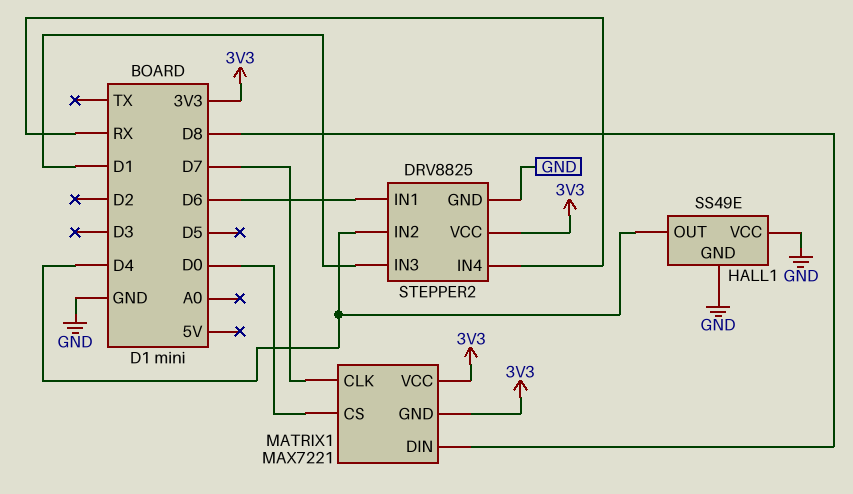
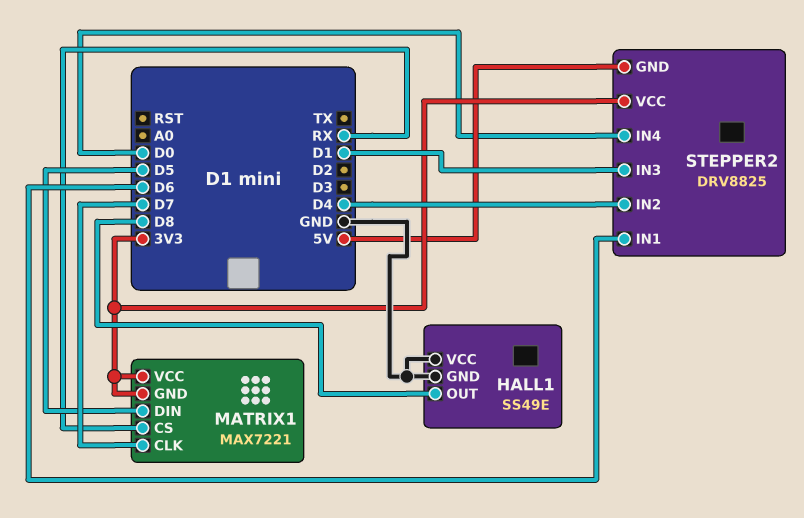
HALL1 pin OUT: D4 -> D8
MATRIX1 pin CS: D0 -> RX
MATRIX1 pin DIN: D8 -> D5
STEPPER2 pin GND: GND -> 5V
STEPPER2 pin IN4: RX -> D0

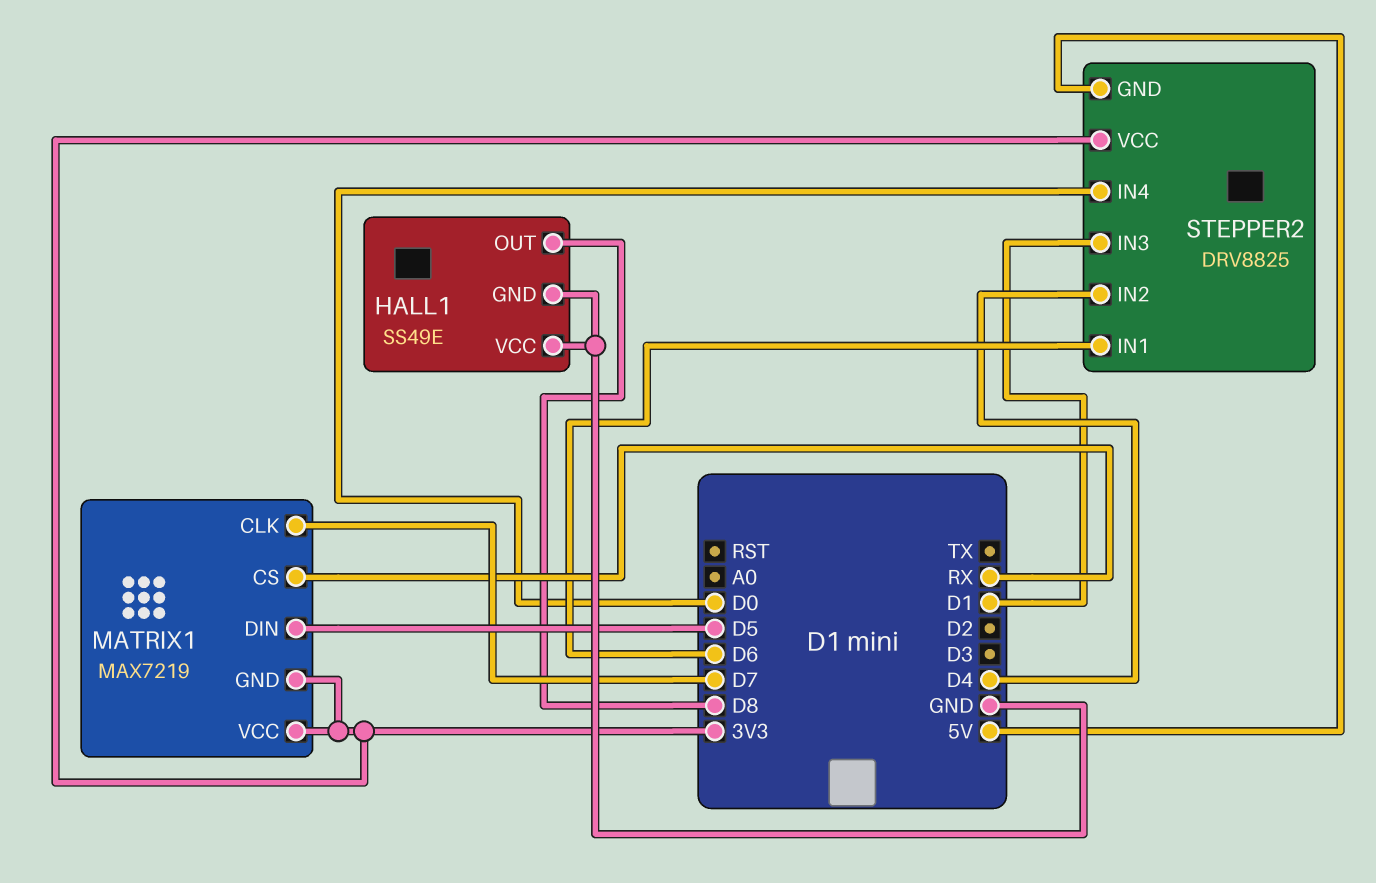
MATRIX1: MAX7221 -> MAX7219

